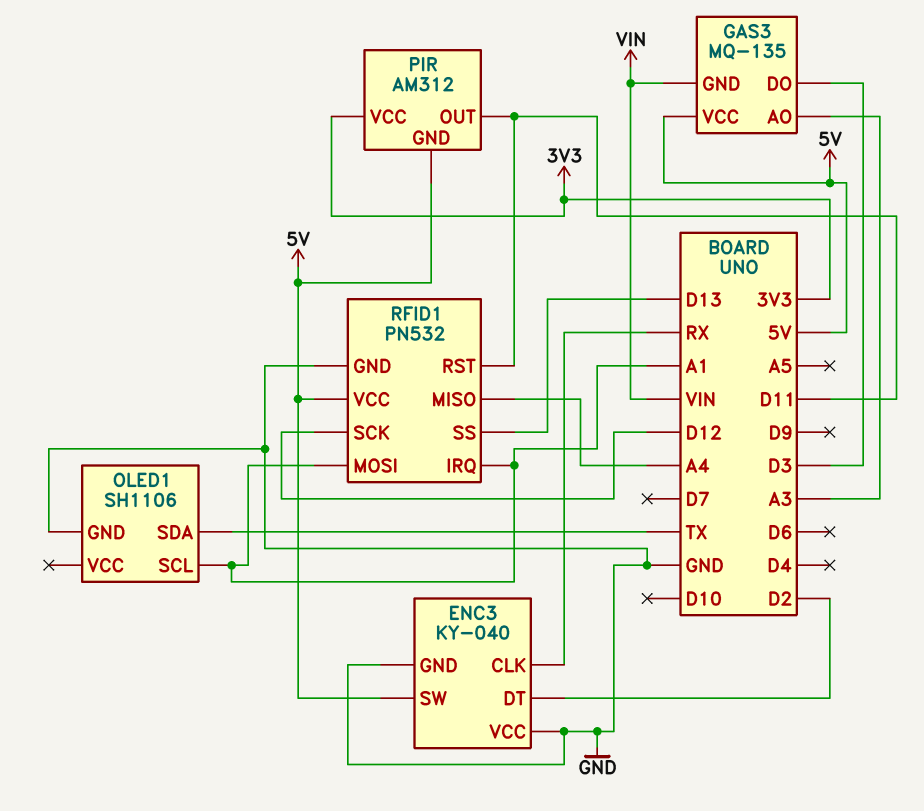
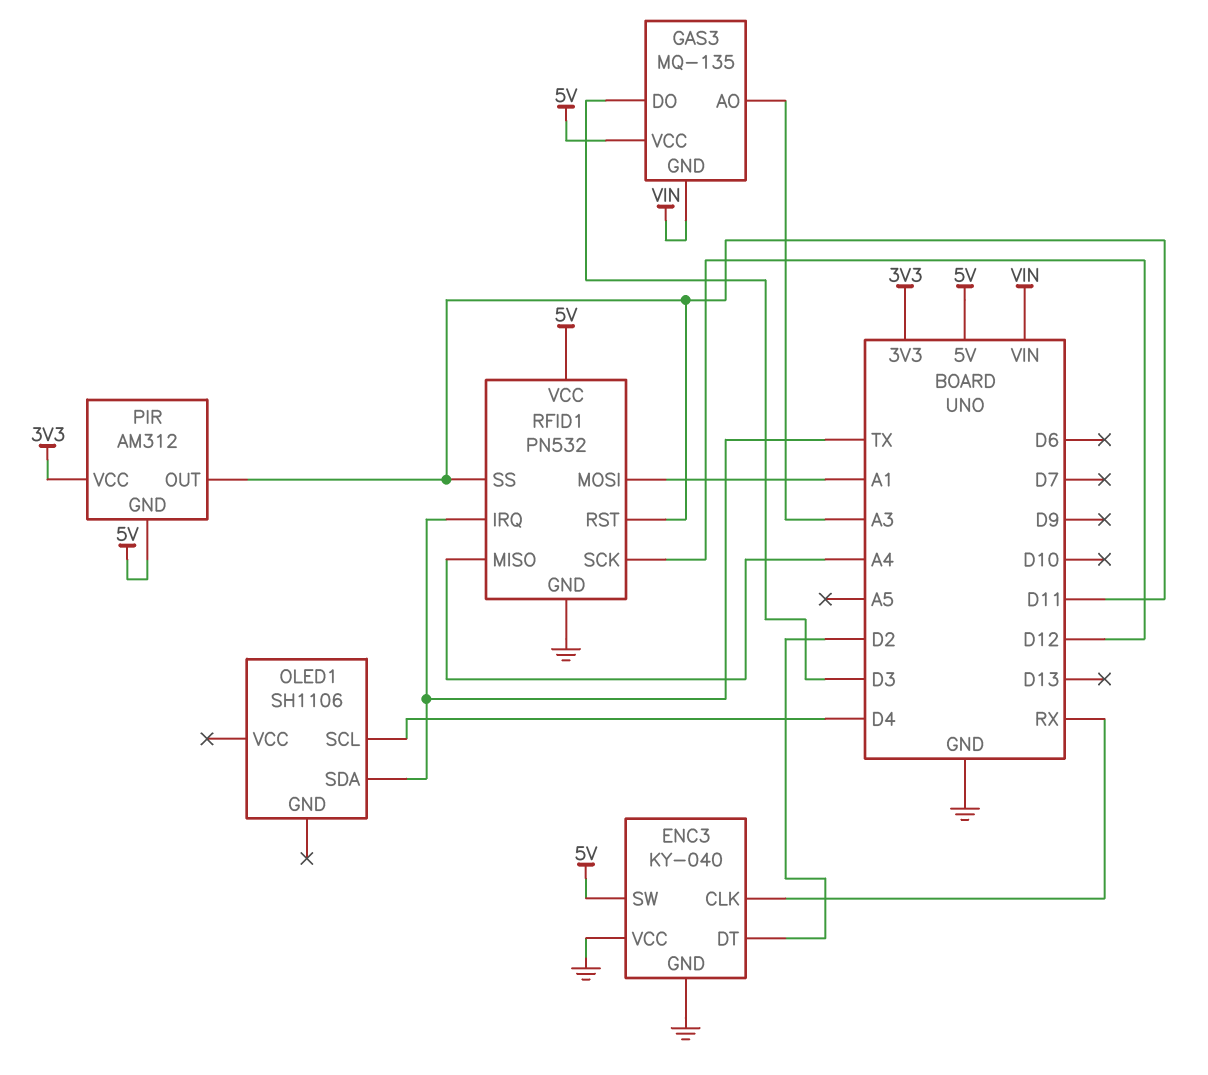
OLED1 pin GND: GND -> none
OLED1 pin SCL: A1 -> D4
RFID1 pin IRQ: A1 -> TX
RFID1 pin SS: D13 -> D11

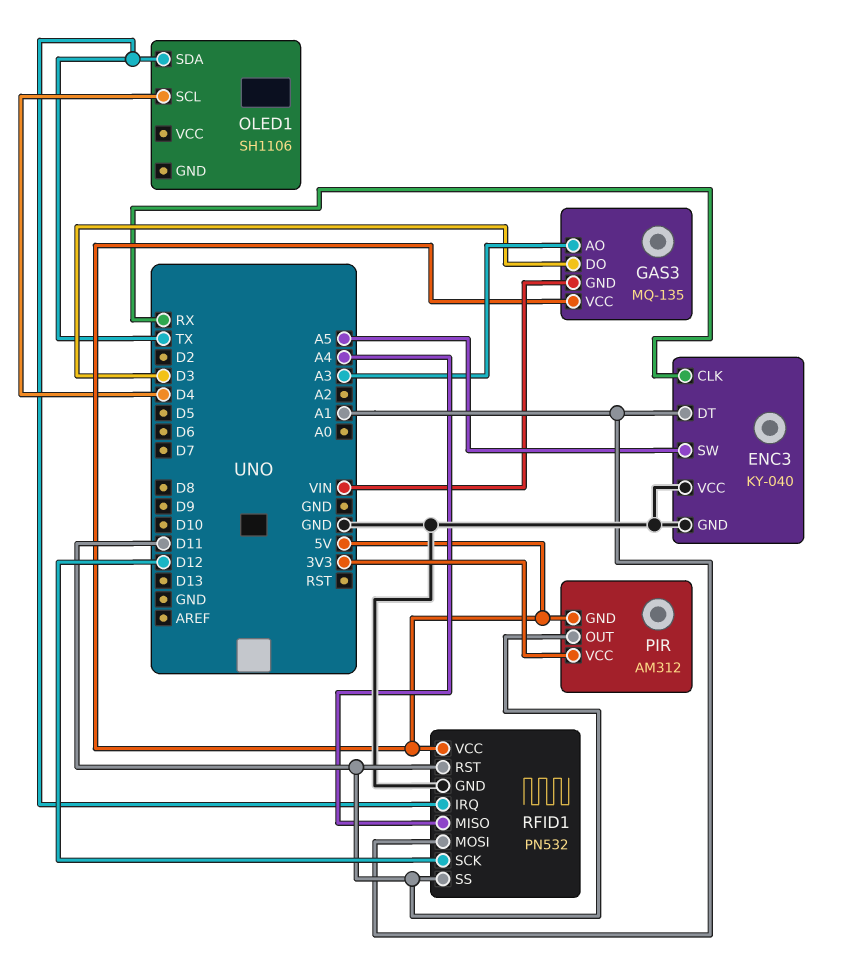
ENC3 pin DT: D2 -> A1
ENC3 pin SW: 5V -> A5

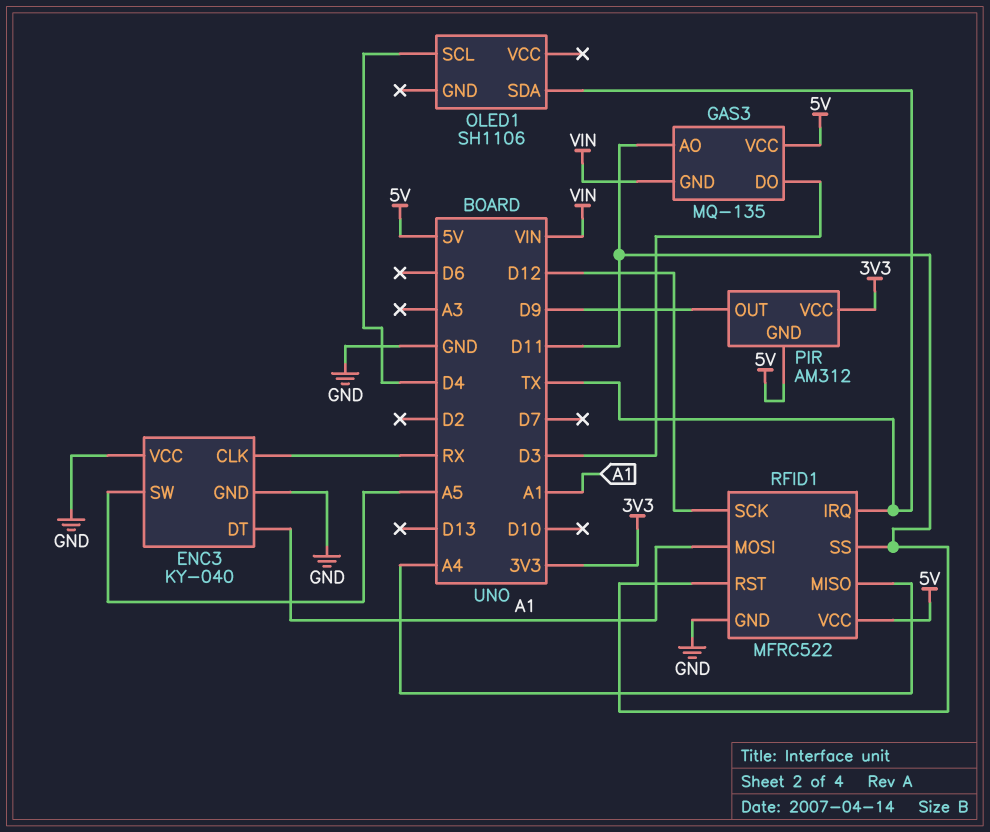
GAS3 pin AO: A3 -> D11
PIR pin OUT: D11 -> D9
RFID1: PN532 -> MFRC522

